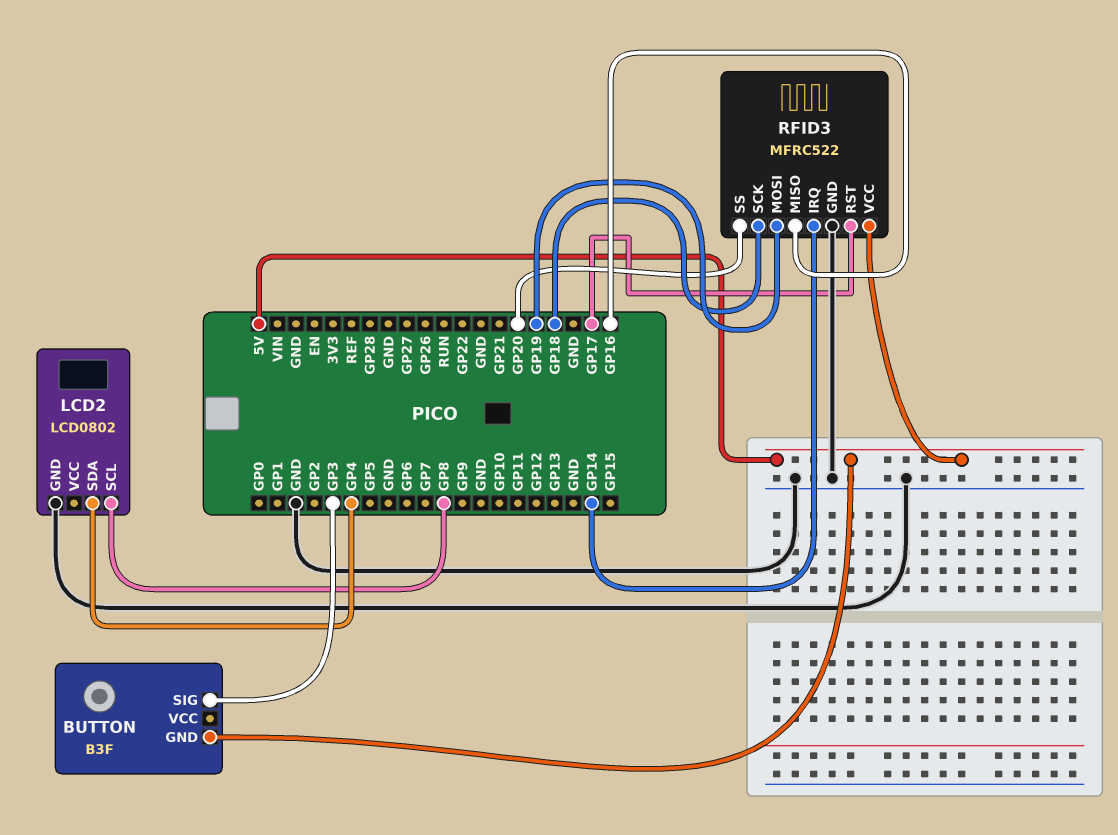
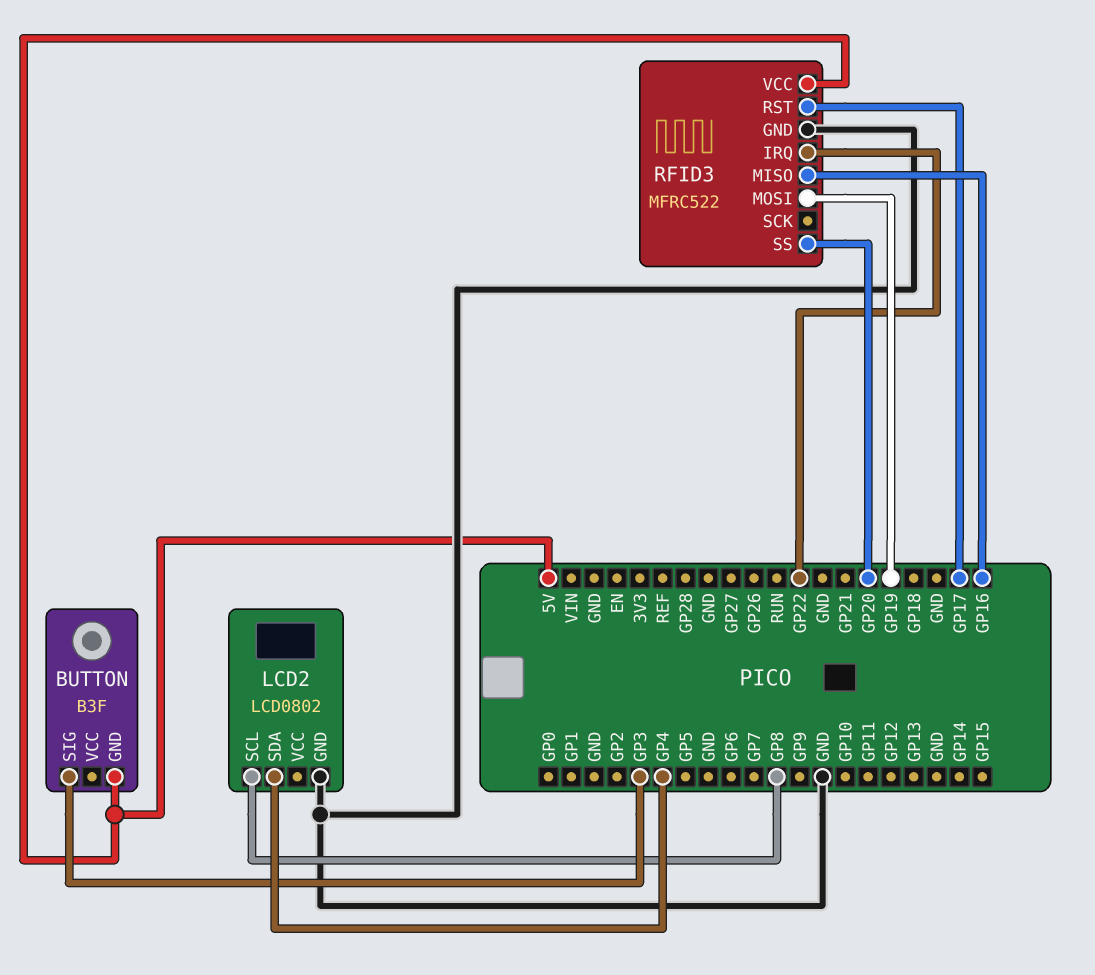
RFID3 pin IRQ: GP14 -> GP22
RFID3 pin SCK: GP18 -> none

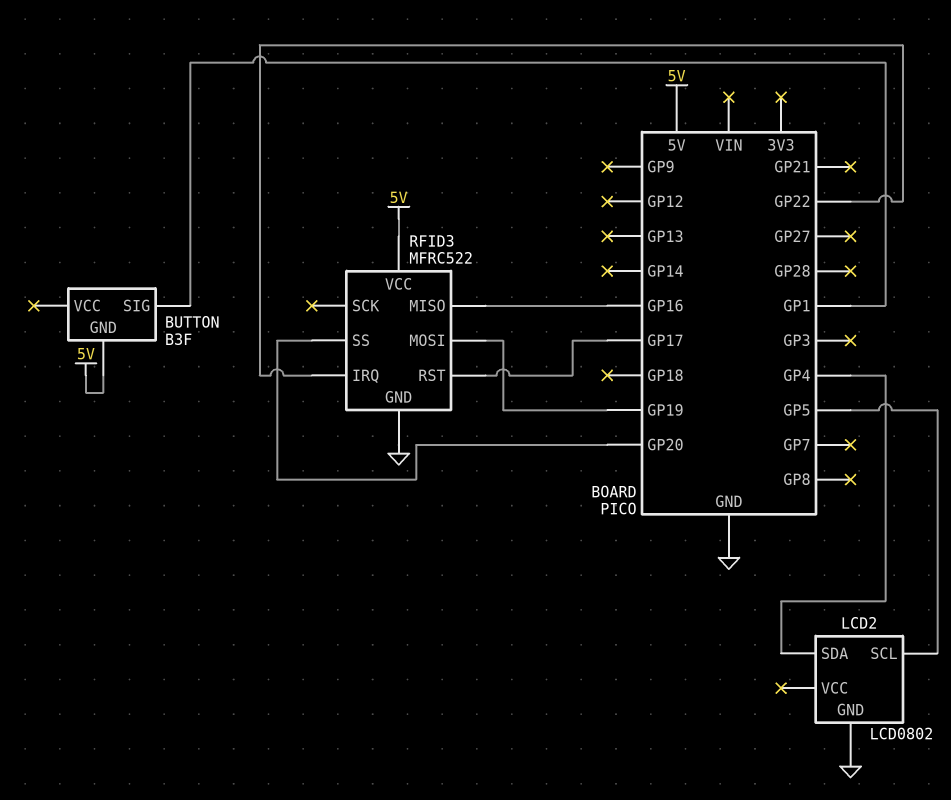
BUTTON pin SIG: GP3 -> GP1
LCD2 pin SCL: GP8 -> GP5

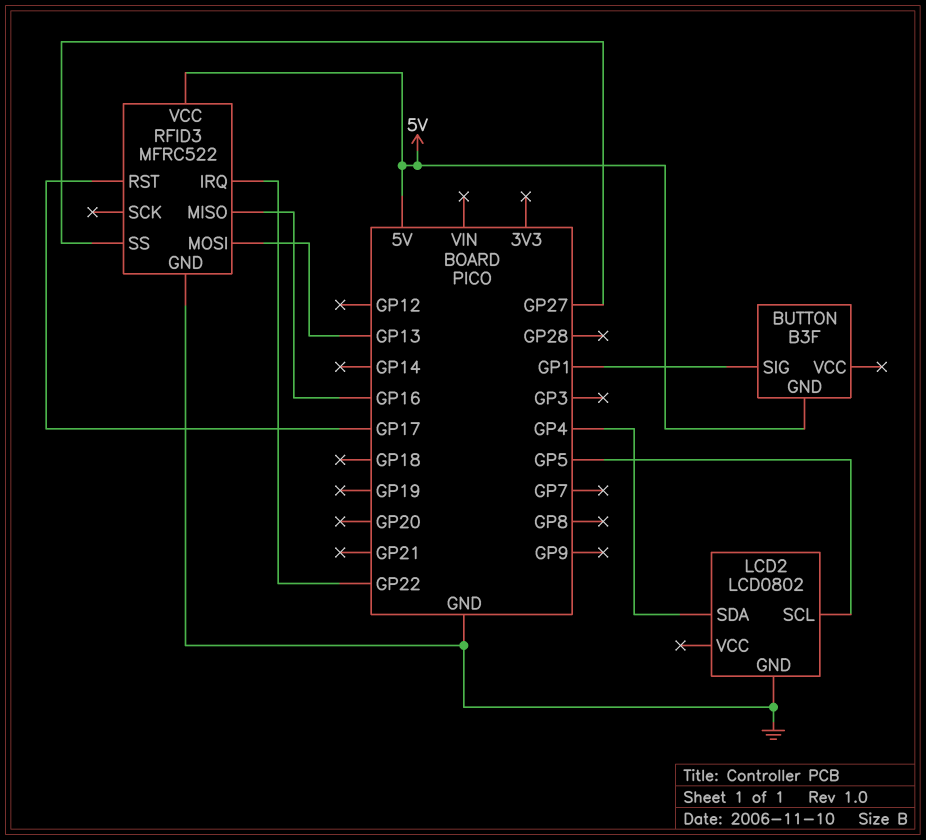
RFID3 pin MOSI: GP19 -> GP13
RFID3 pin SS: GP20 -> GP27

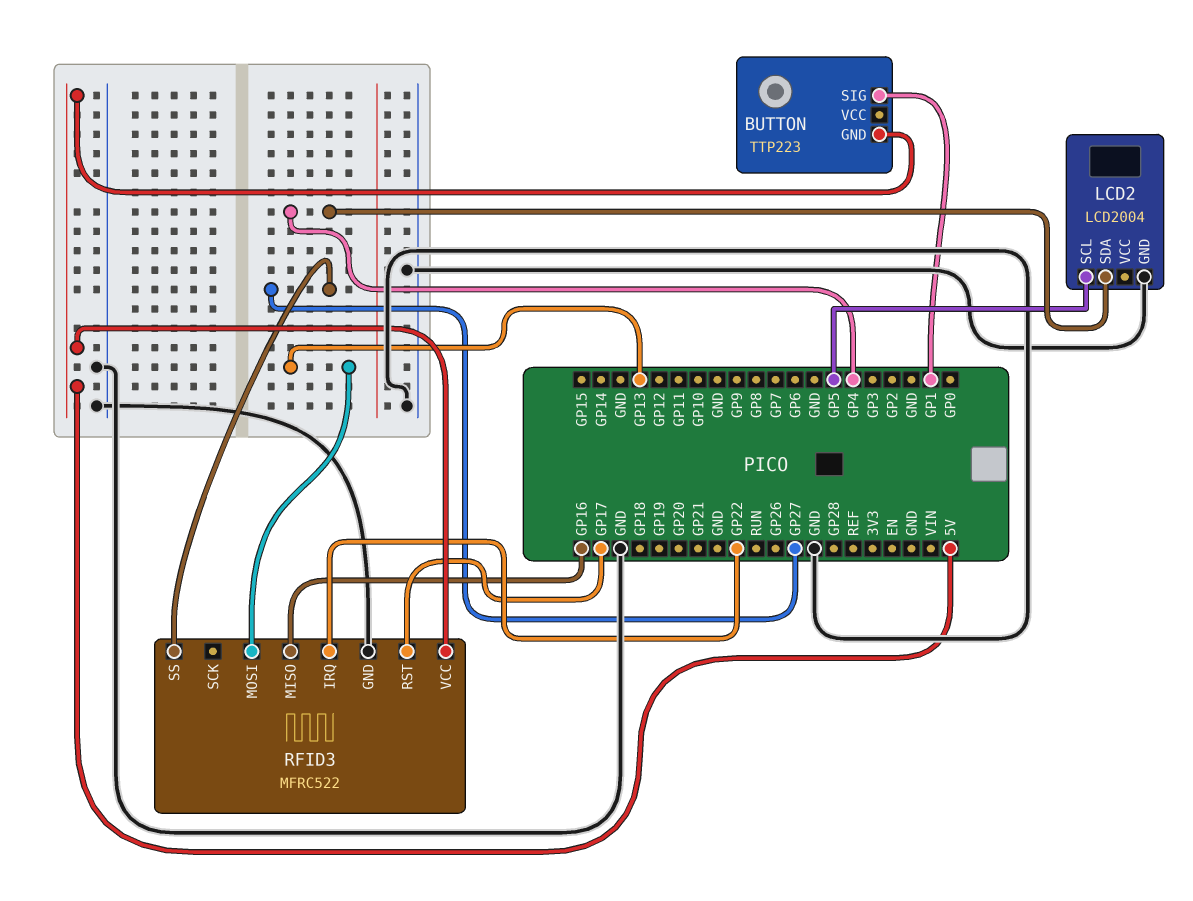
BUTTON: B3F -> TTP223
LCD2: LCD0802 -> LCD2004

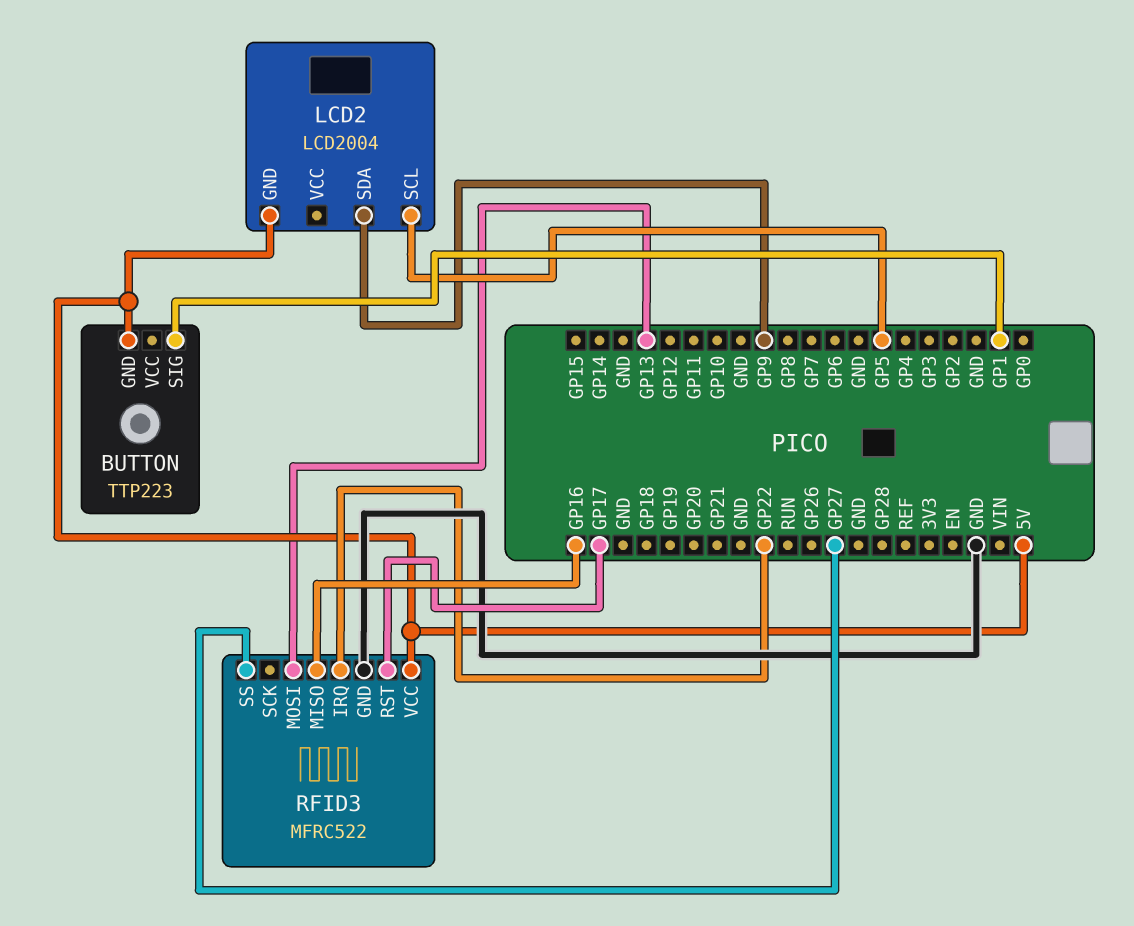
LCD2 pin GND: GND -> 5V
LCD2 pin SDA: GP4 -> GP9

